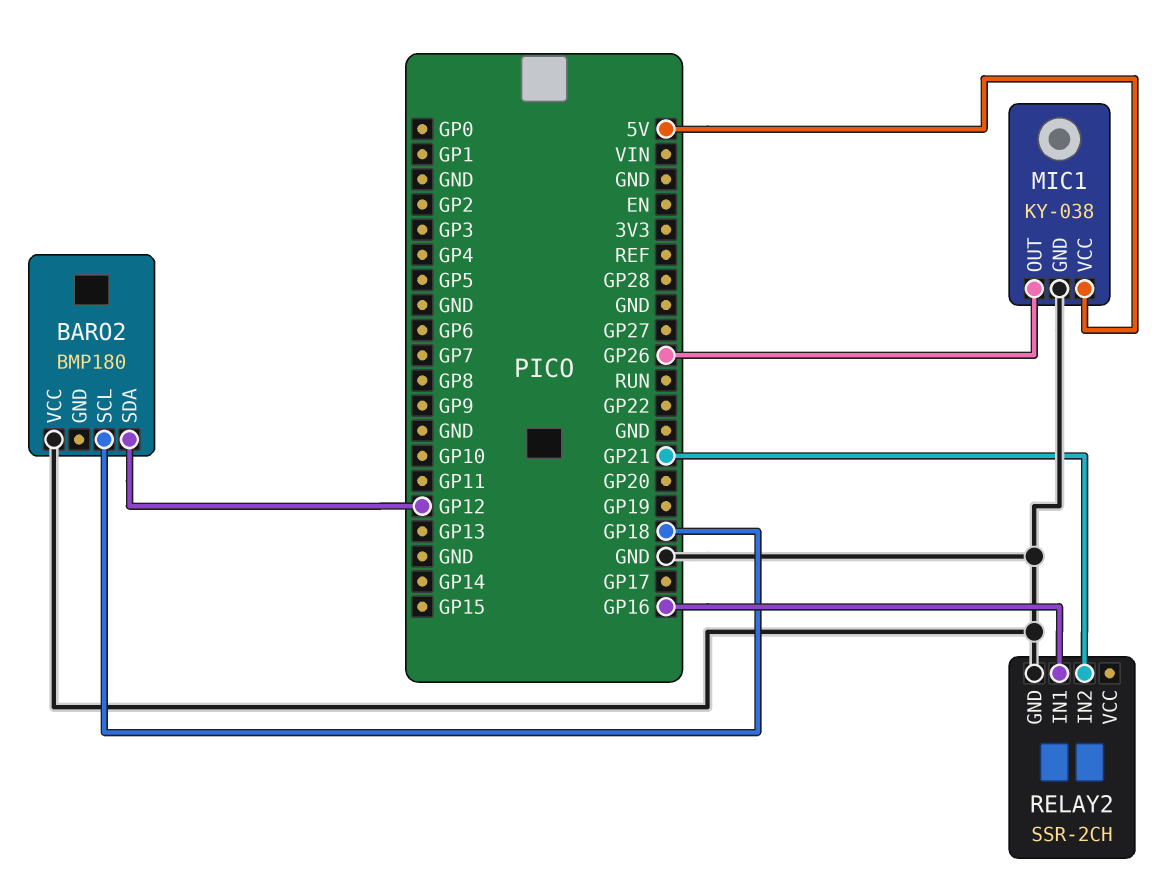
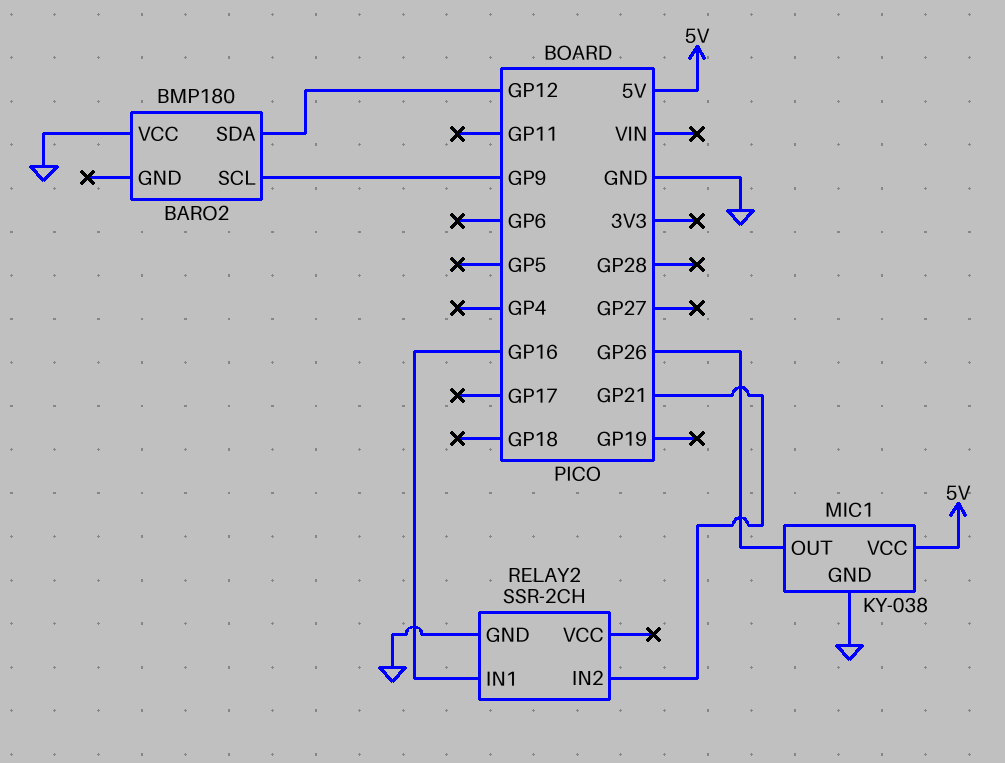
BARO2 pin SCL: GP18 -> GP9

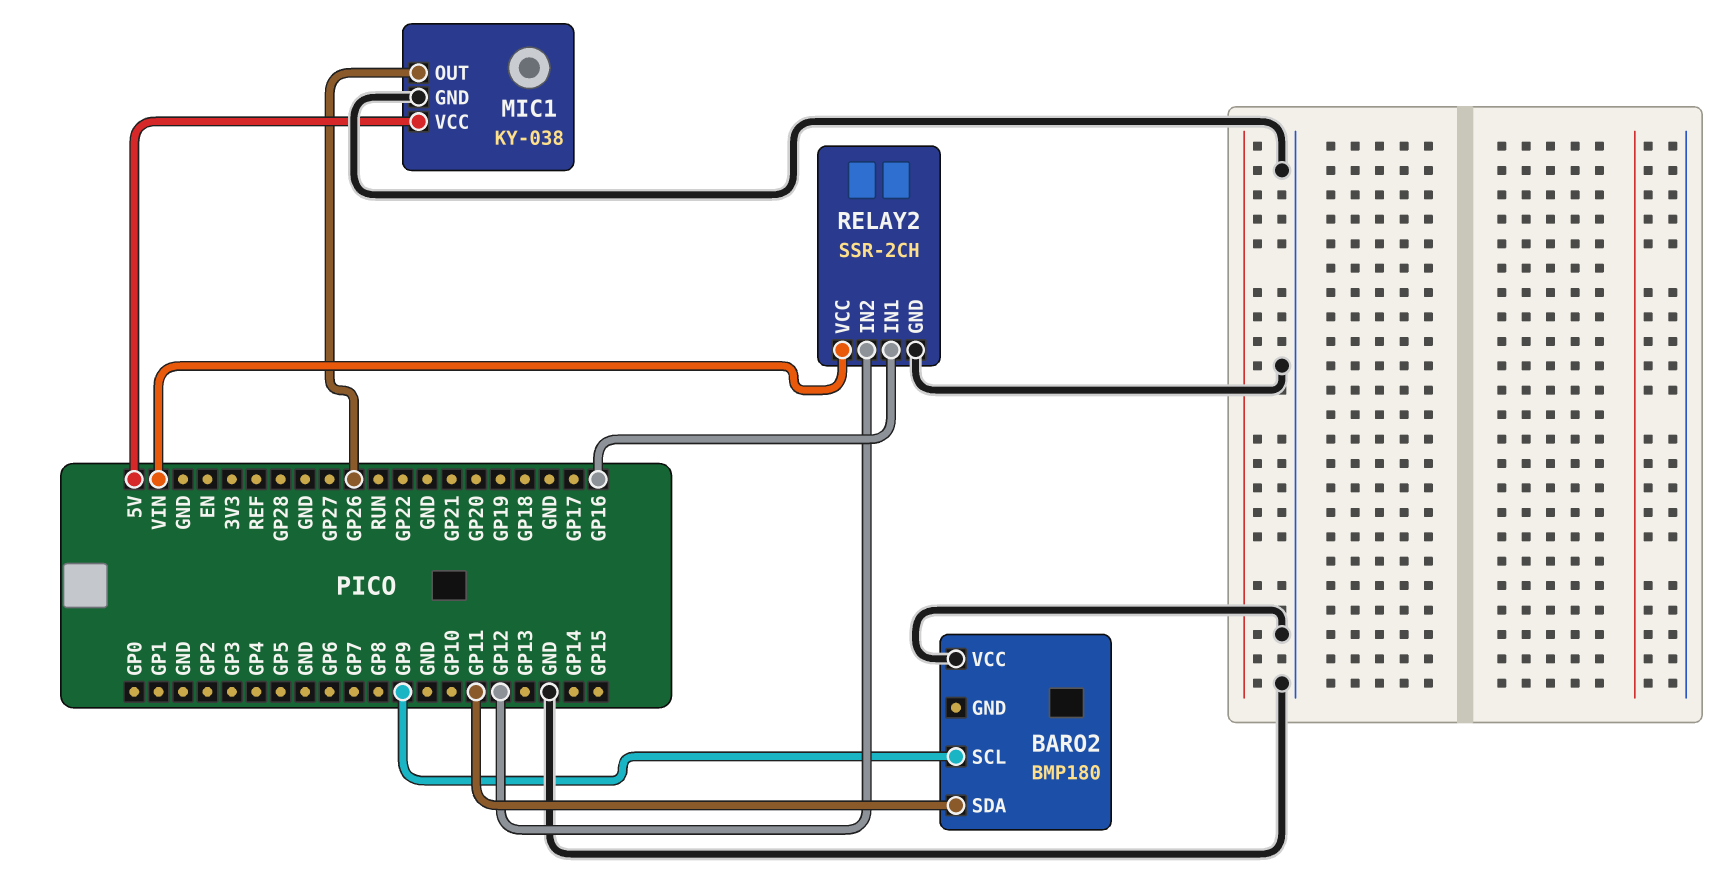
BARO2 pin SDA: GP12 -> GP11
RELAY2 pin IN2: GP21 -> GP12
RELAY2 pin VCC: none -> VIN

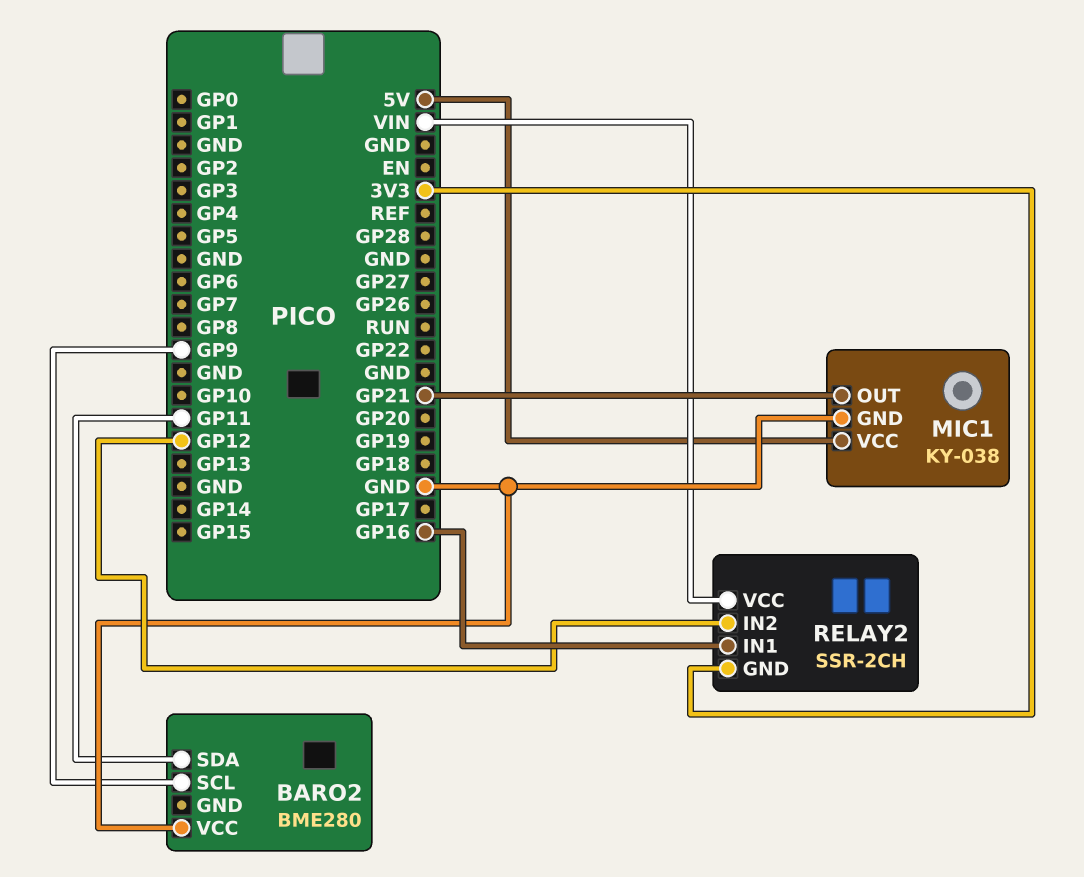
BARO2: BMP180 -> BME280
MIC1 pin OUT: GP26 -> GP21
RELAY2 pin GND: GND -> 3V3

